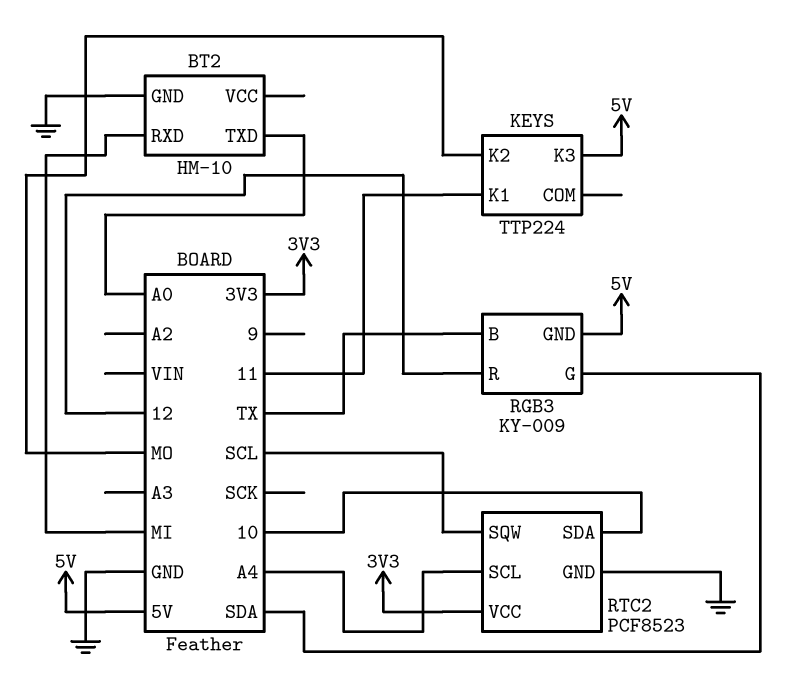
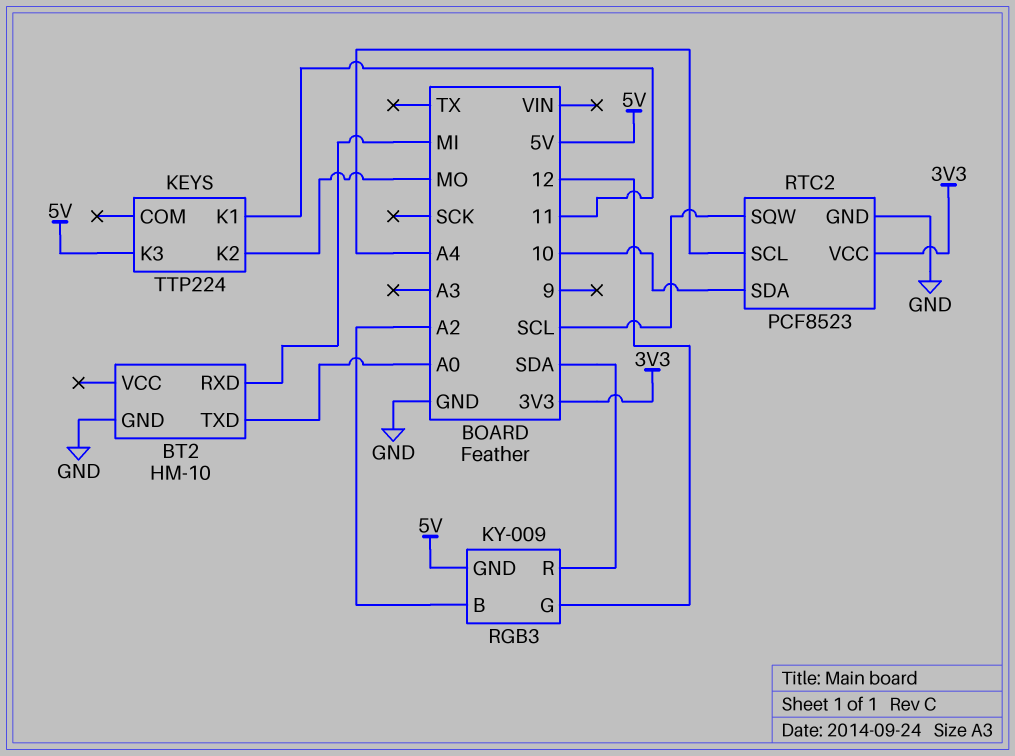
RGB3 pin B: TX -> A2
RGB3 pin G: SDA -> 12
RGB3 pin R: 12 -> SDA

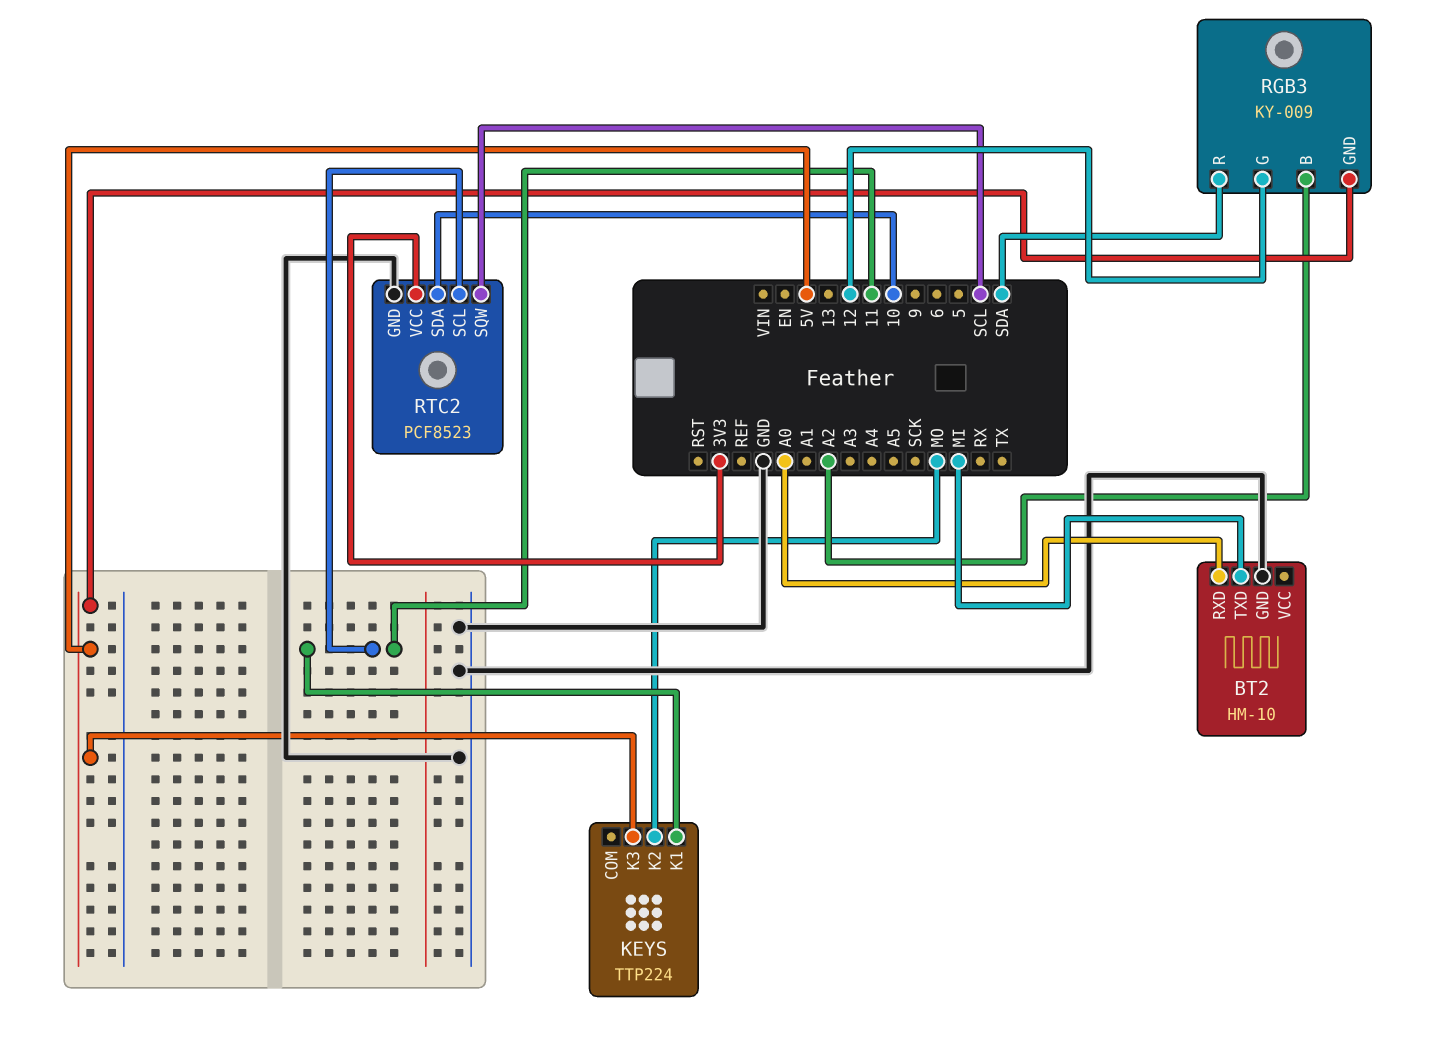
BT2 pin RXD: MI -> A0
BT2 pin TXD: A0 -> MI
RTC2 pin SCL: A4 -> 11

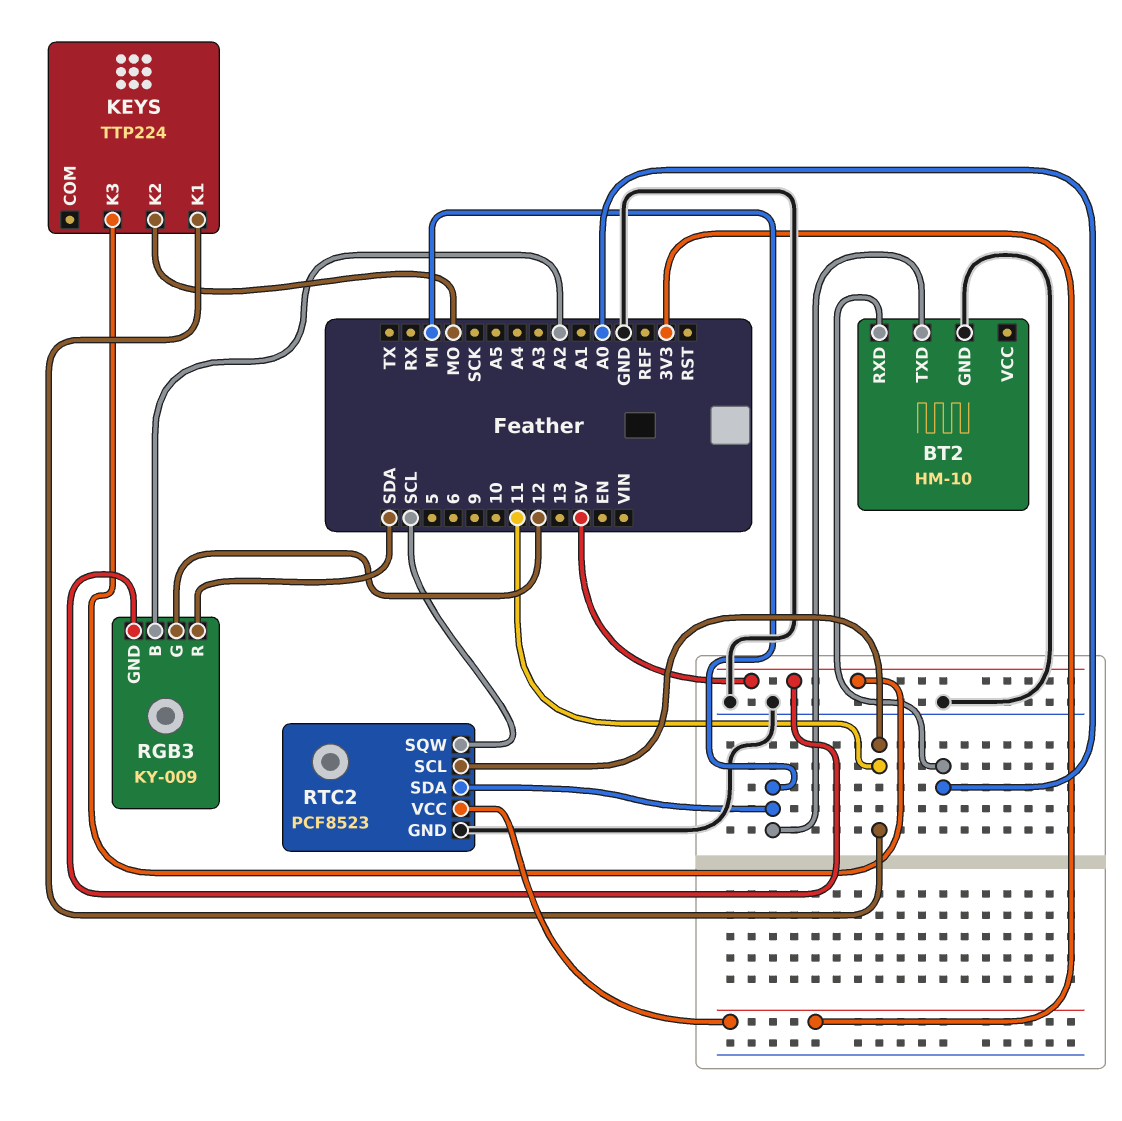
RTC2 pin SDA: 10 -> MI

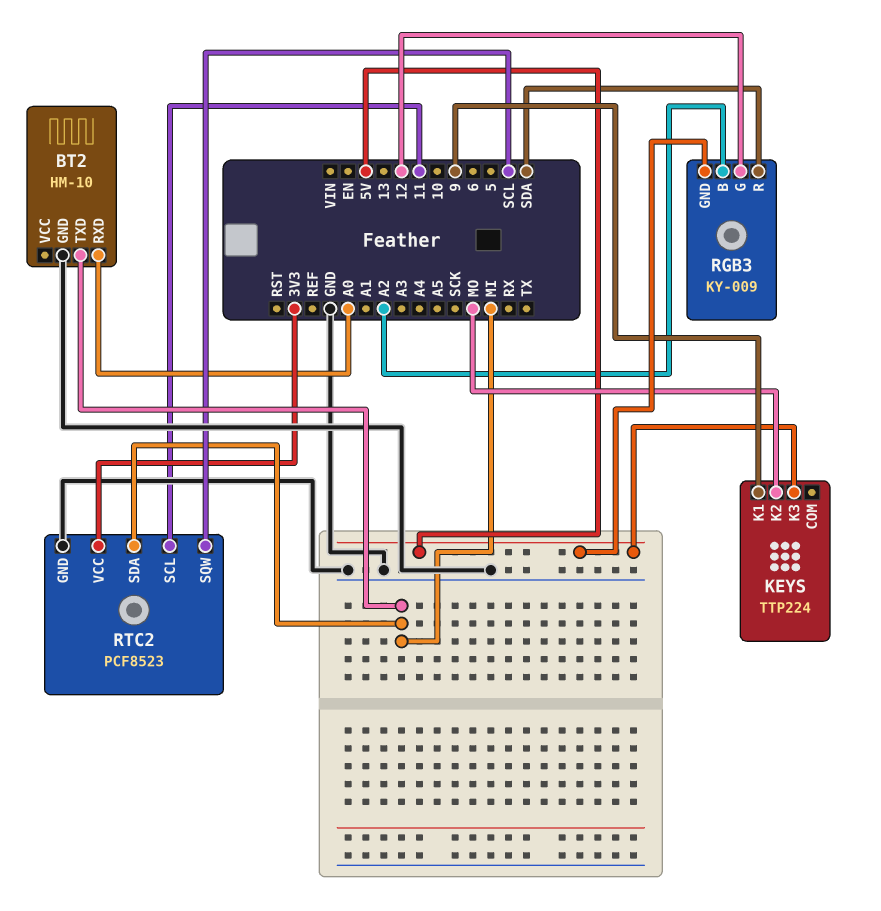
KEYS pin K1: 11 -> 9

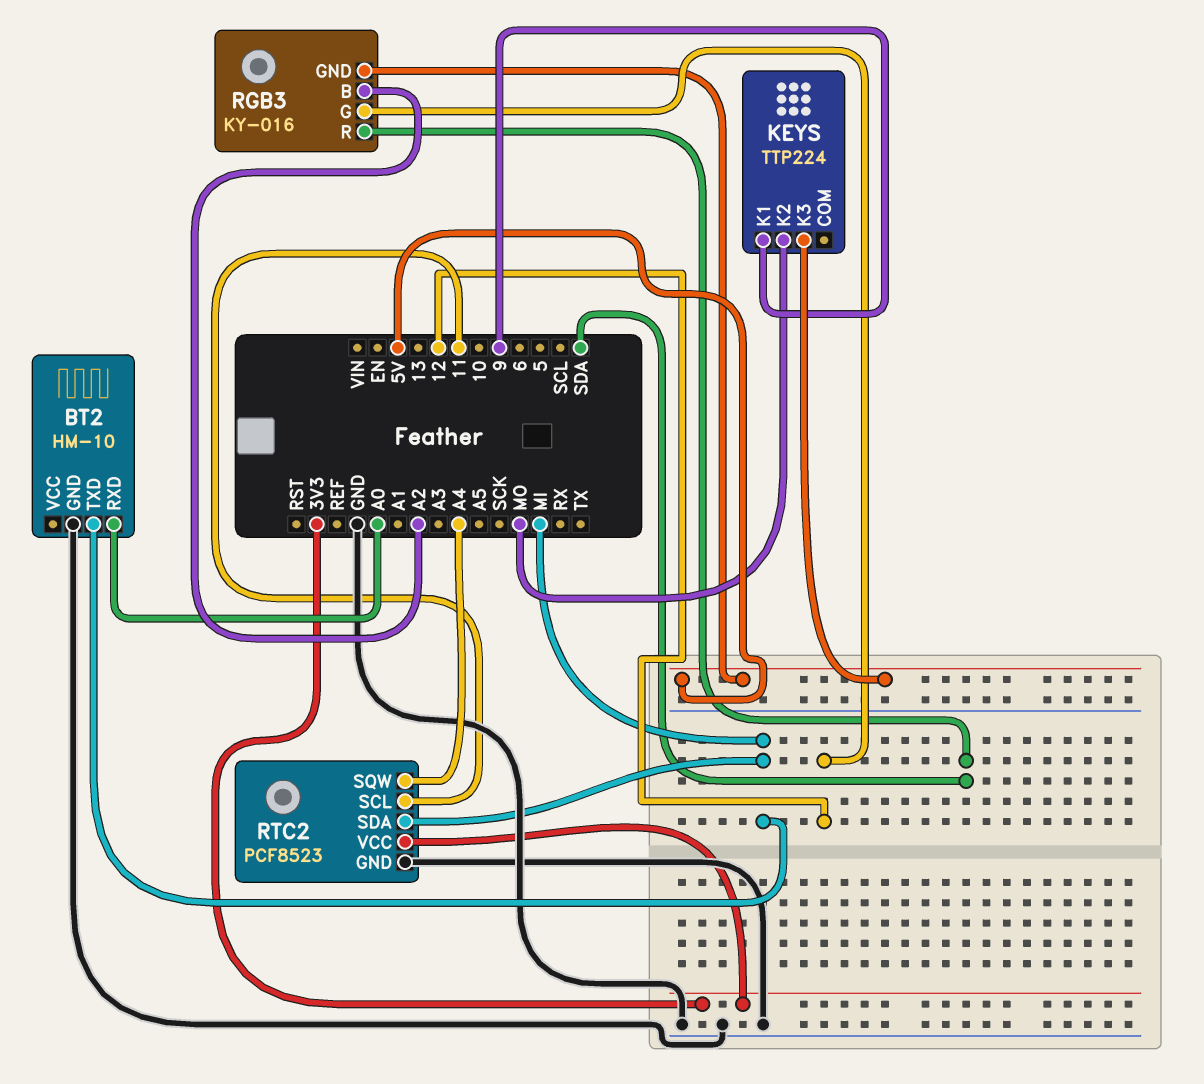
RGB3: KY-009 -> KY-016
RTC2 pin SQW: SCL -> A4

